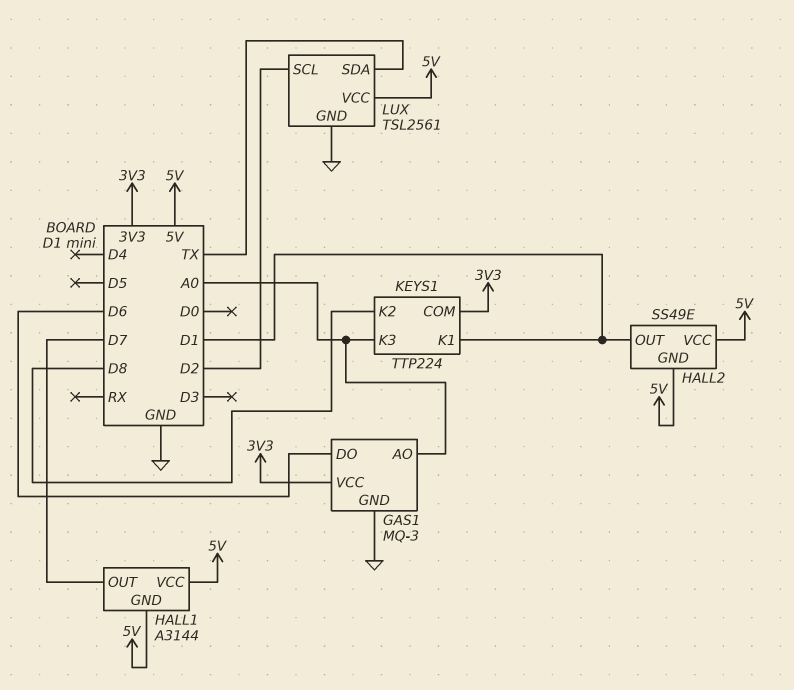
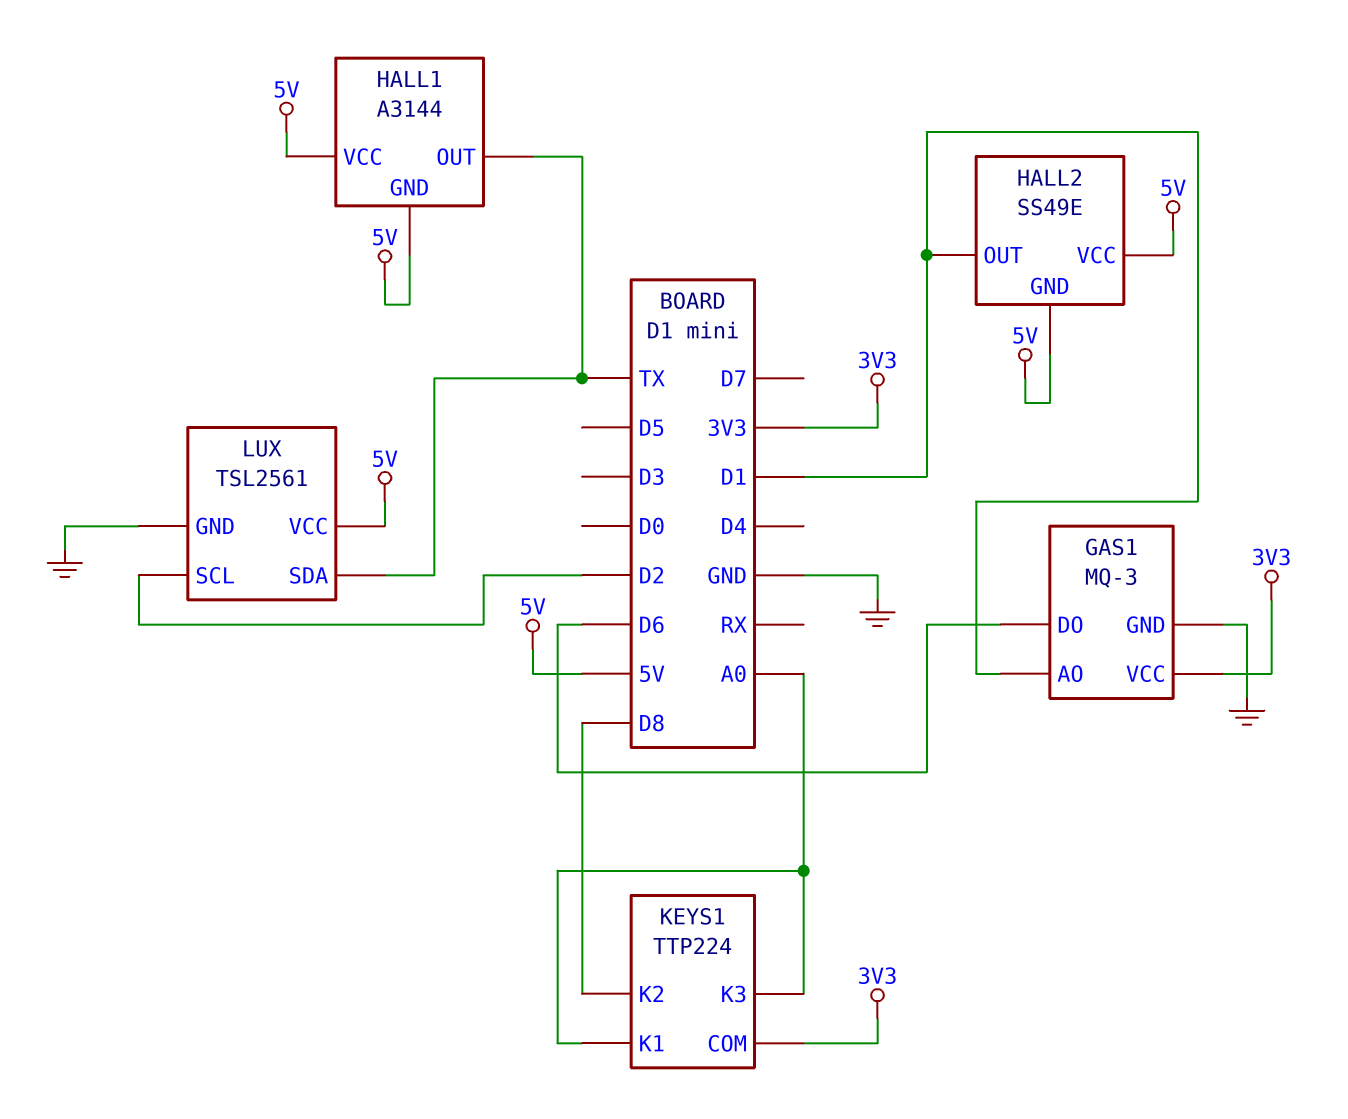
GAS1 pin AO: A0 -> D1
HALL1 pin OUT: D7 -> TX
KEYS1 pin K1: D1 -> A0

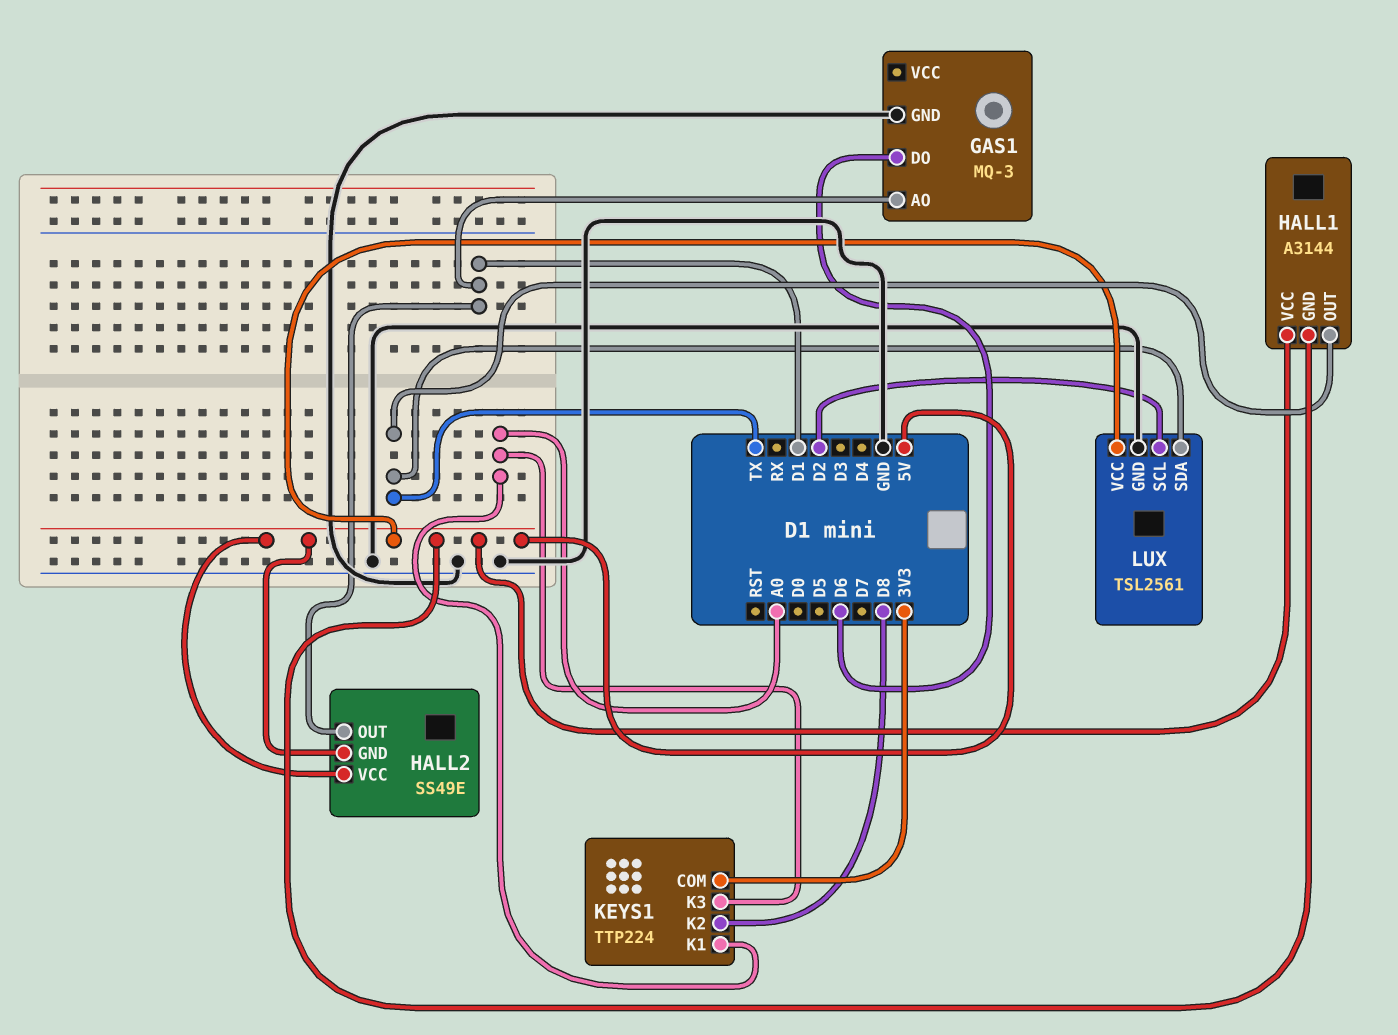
GAS1 pin VCC: 3V3 -> none

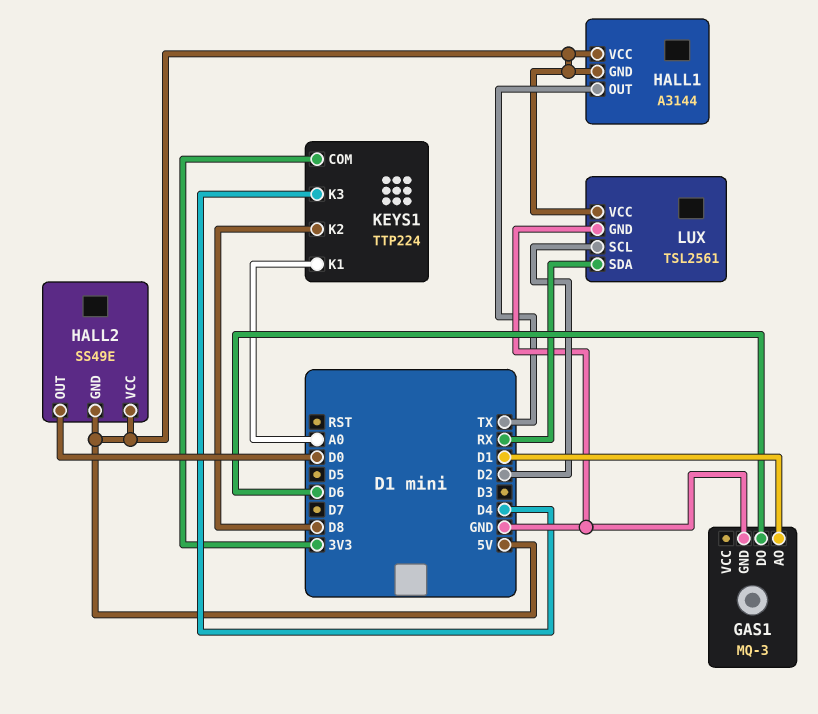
HALL2 pin OUT: D1 -> D0
KEYS1 pin K3: A0 -> D4
LUX pin SDA: TX -> RX

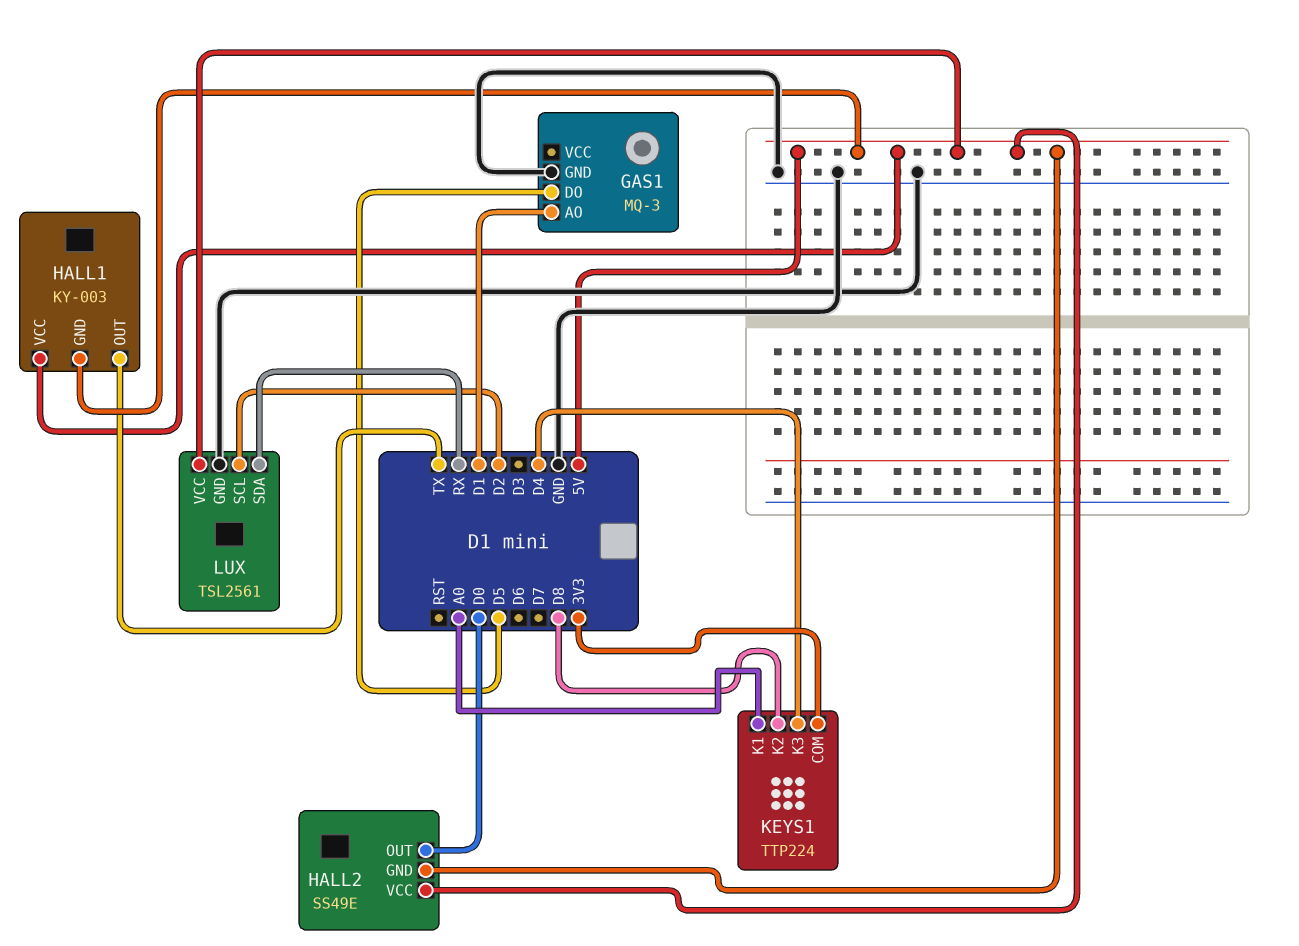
GAS1 pin DO: D6 -> D5
HALL1: A3144 -> KY-003

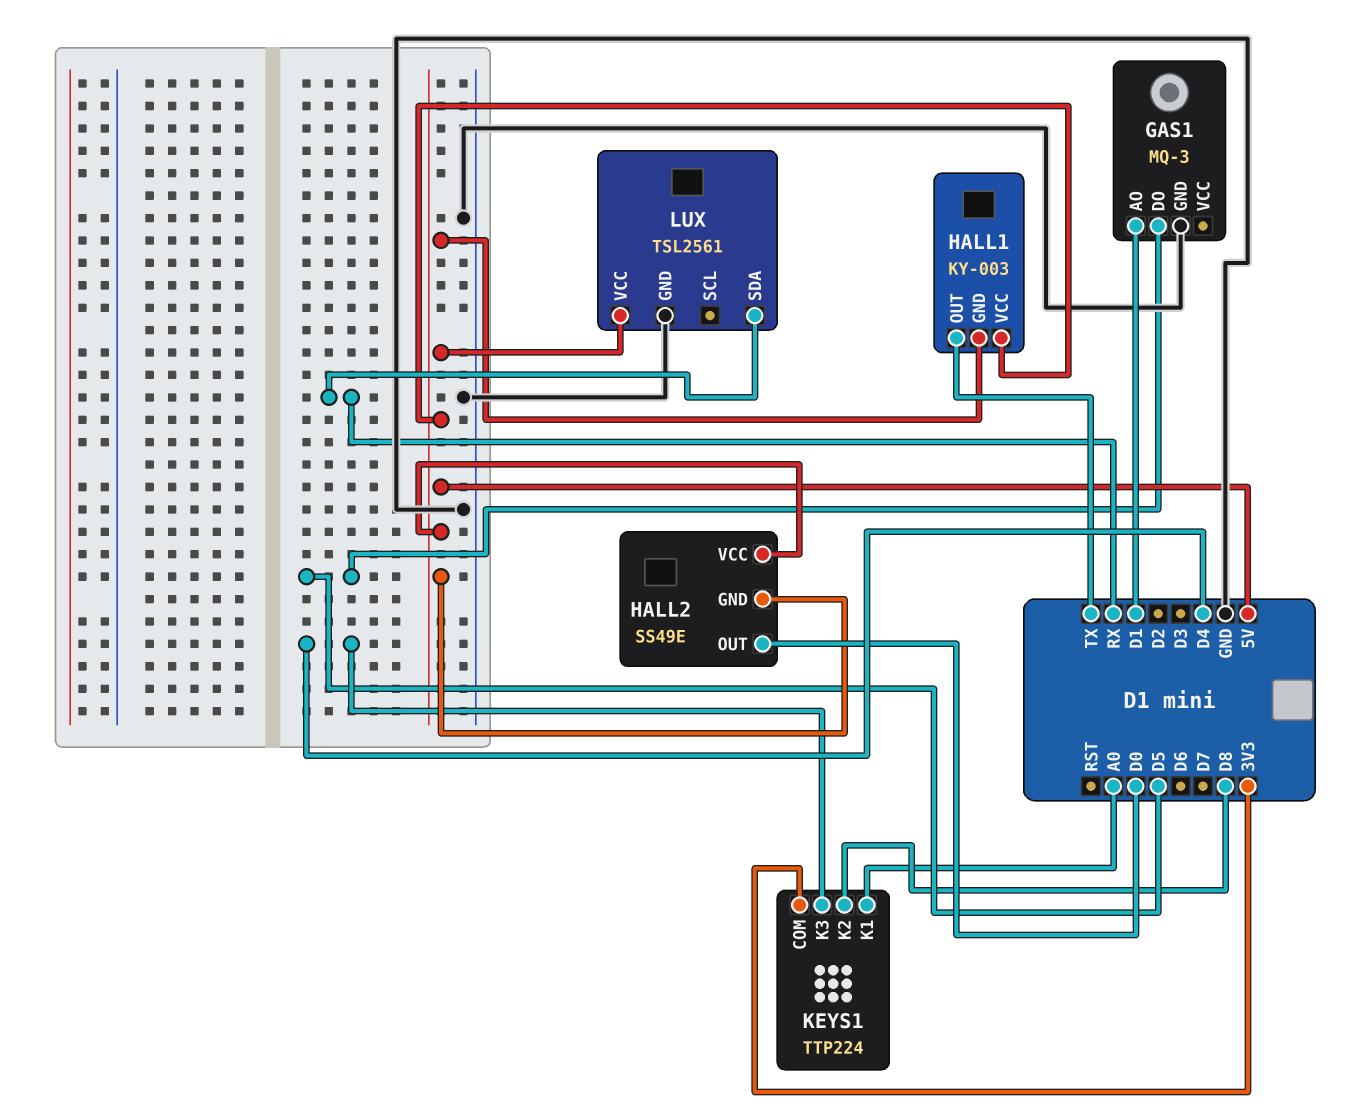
LUX pin SCL: D2 -> none

